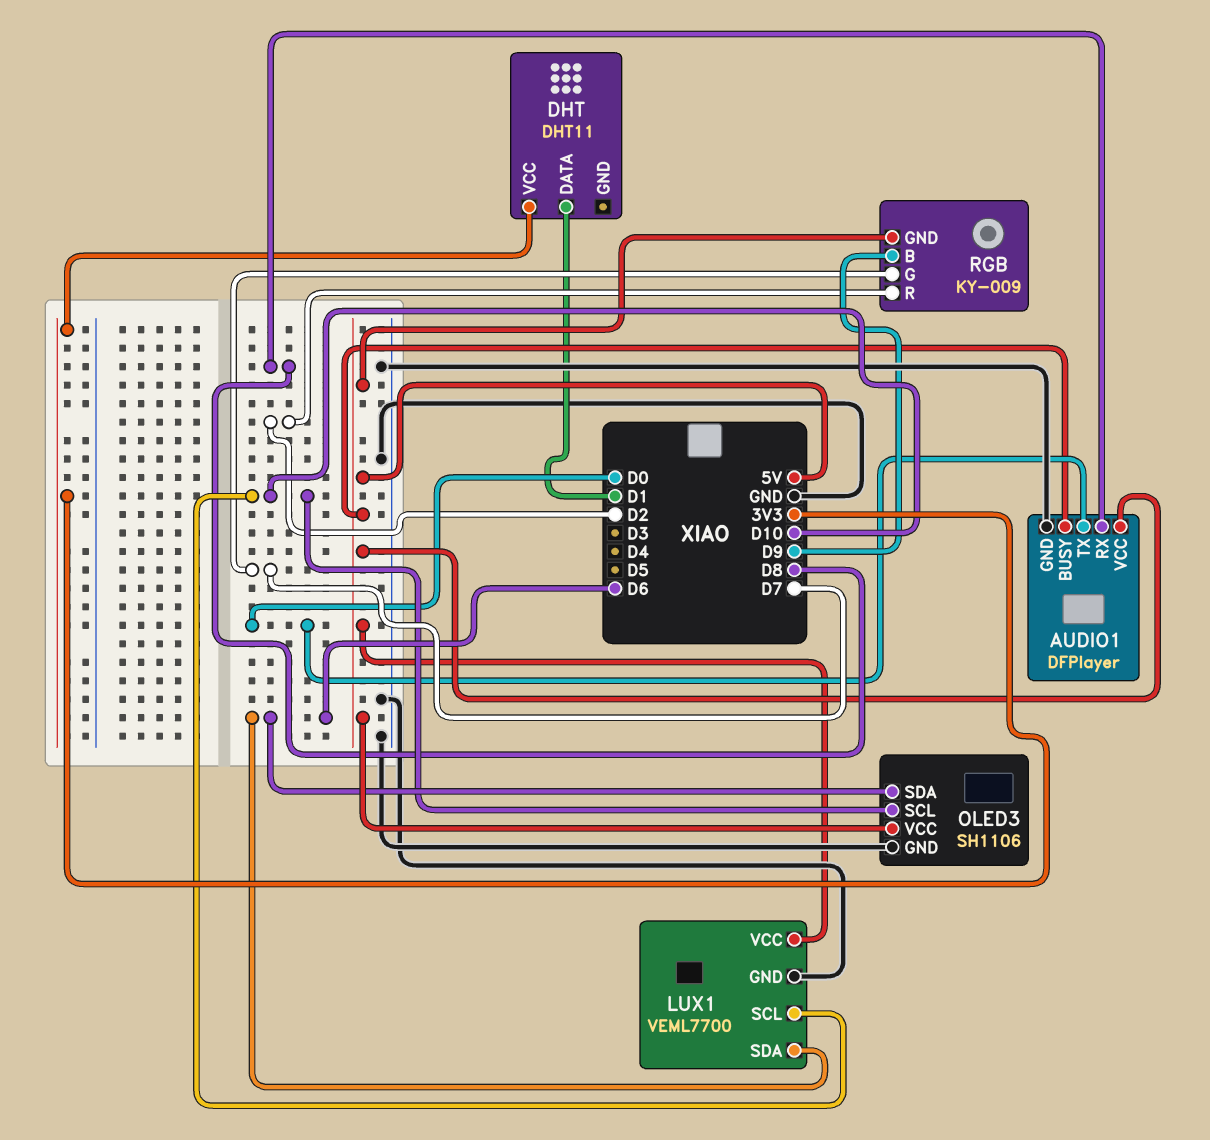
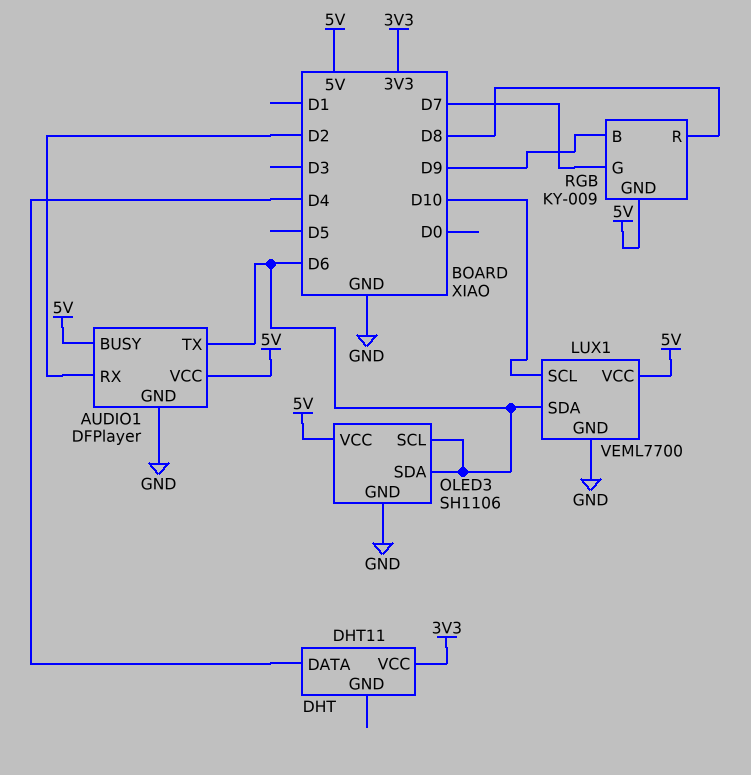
AUDIO1 pin RX: D8 -> D2
AUDIO1 pin TX: D0 -> D6
DHT pin DATA: D1 -> D4
OLED3 pin SCL: D10 -> D6
RGB pin R: D2 -> D8

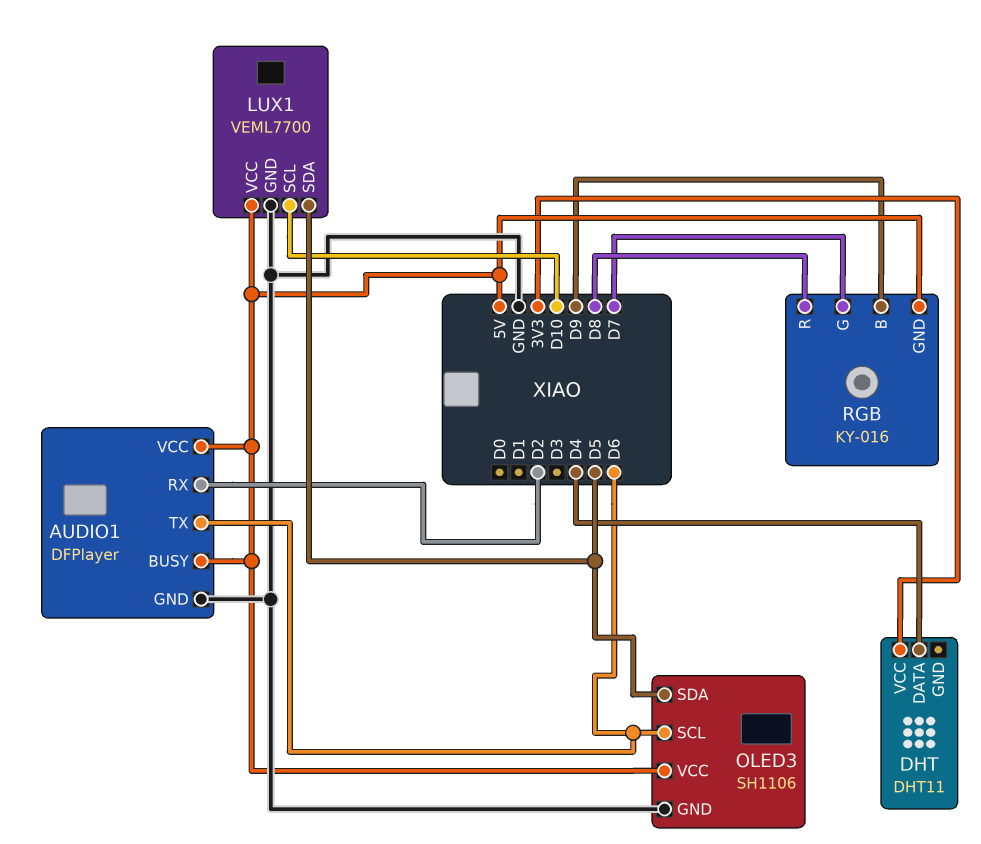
LUX1 pin SDA: D6 -> D5
OLED3 pin SDA: D6 -> D5
RGB: KY-009 -> KY-016

